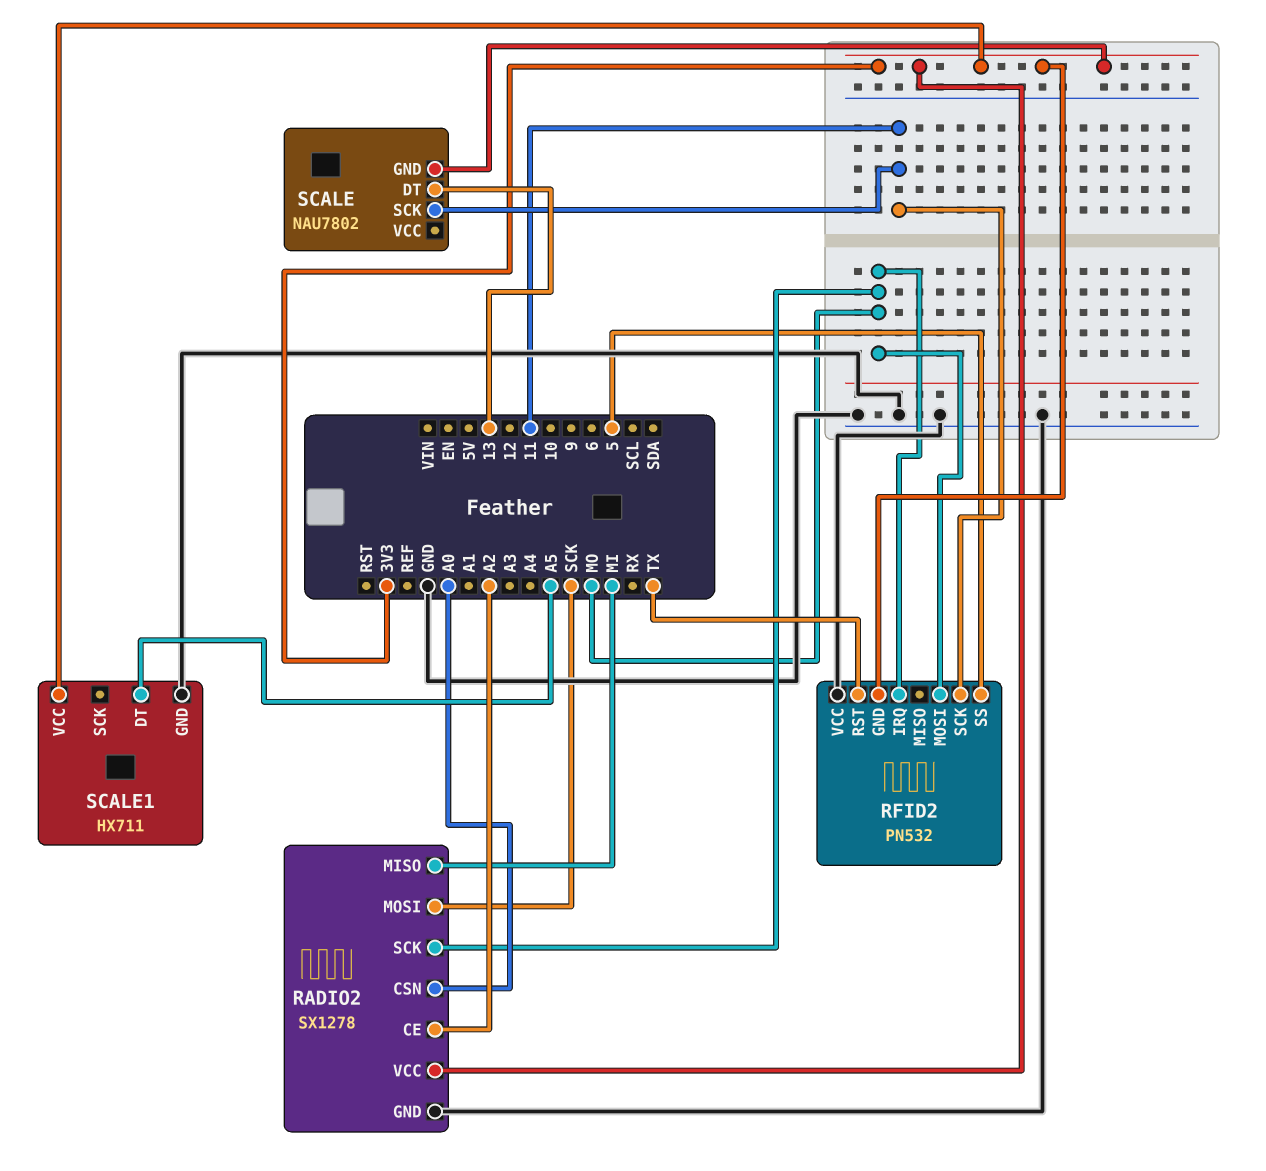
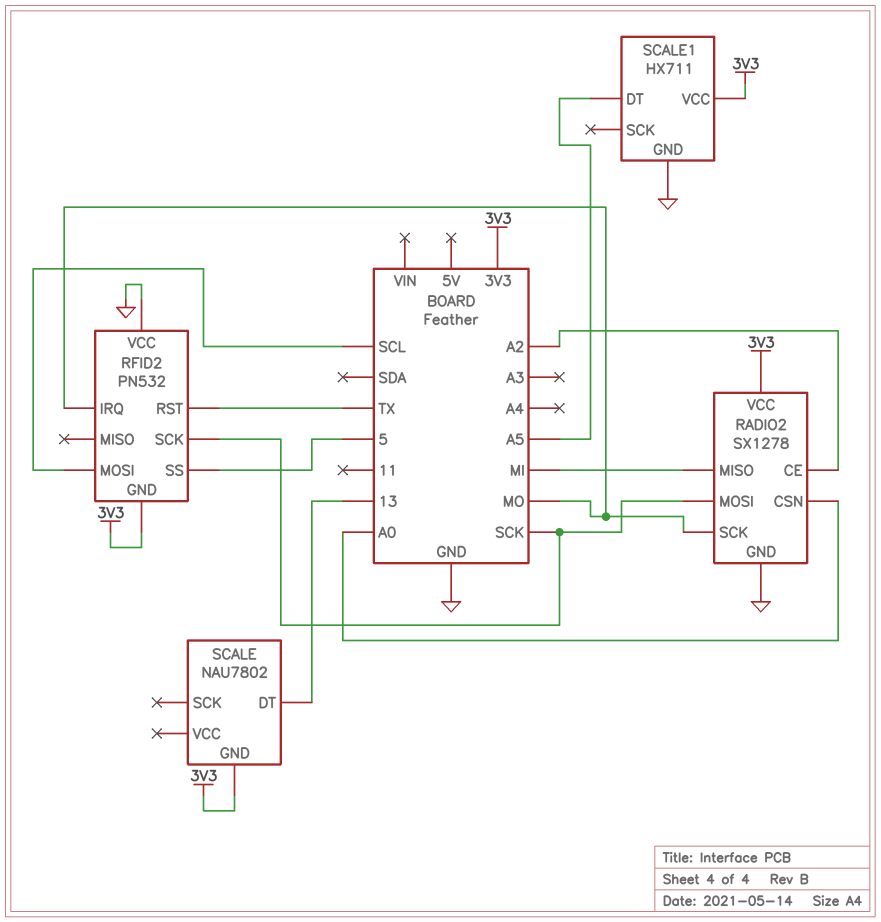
RFID2 pin MOSI: MO -> SCL
RFID2 pin SCK: 11 -> SCK
SCALE pin SCK: 11 -> none

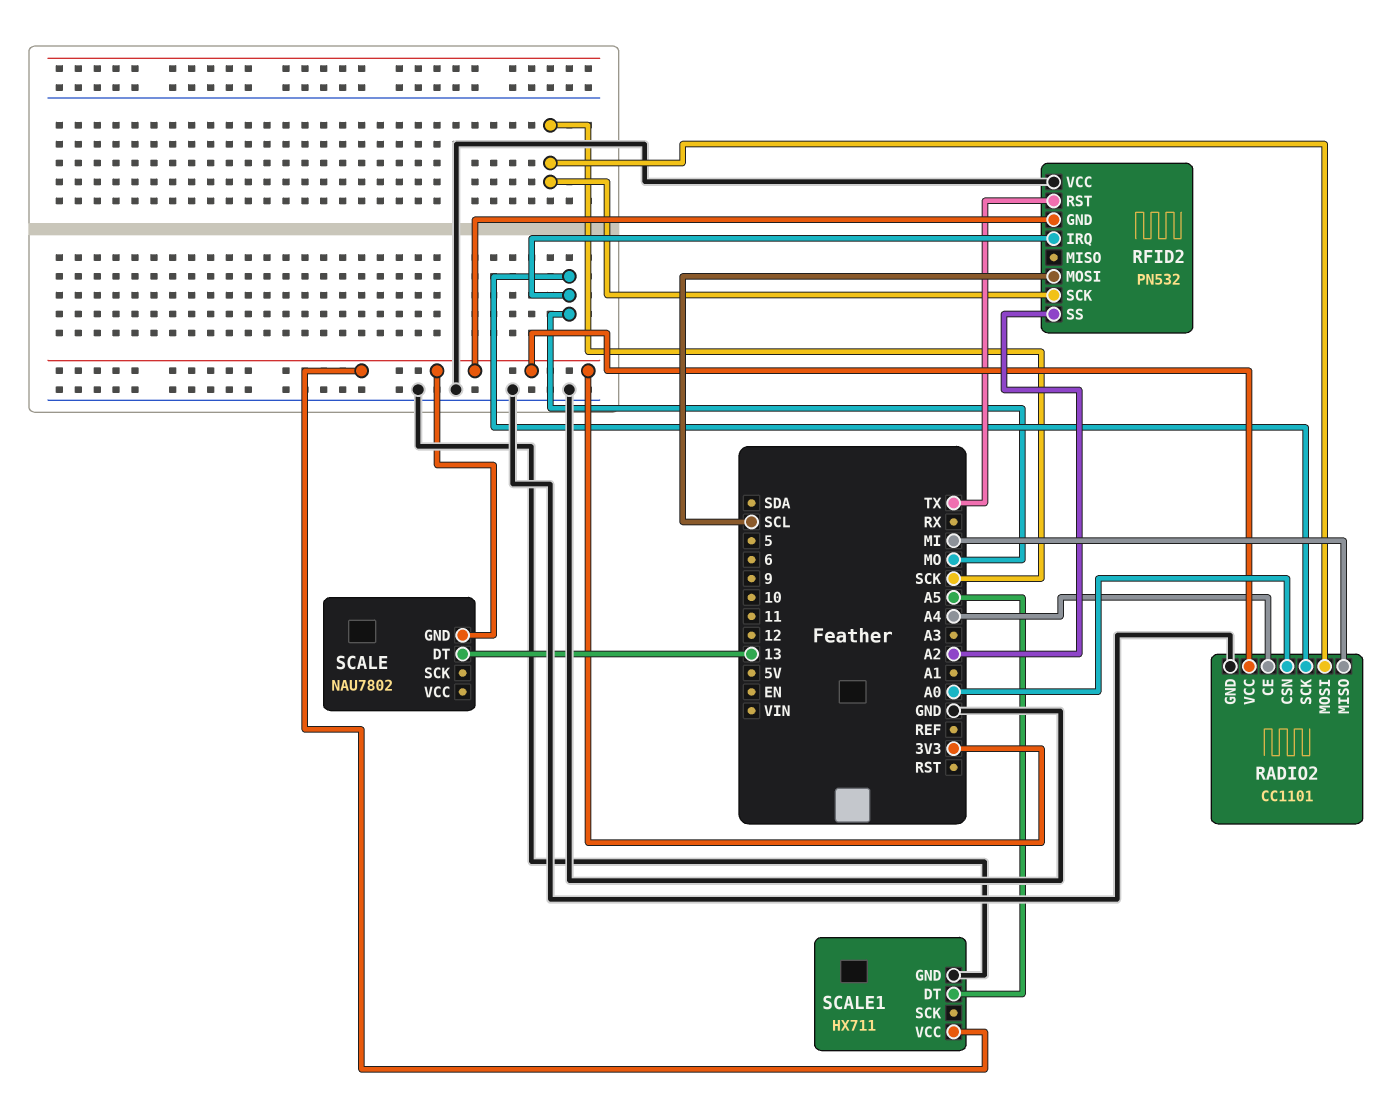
RADIO2: SX1278 -> CC1101
RADIO2 pin CE: A2 -> A4
RFID2 pin SS: 5 -> A2

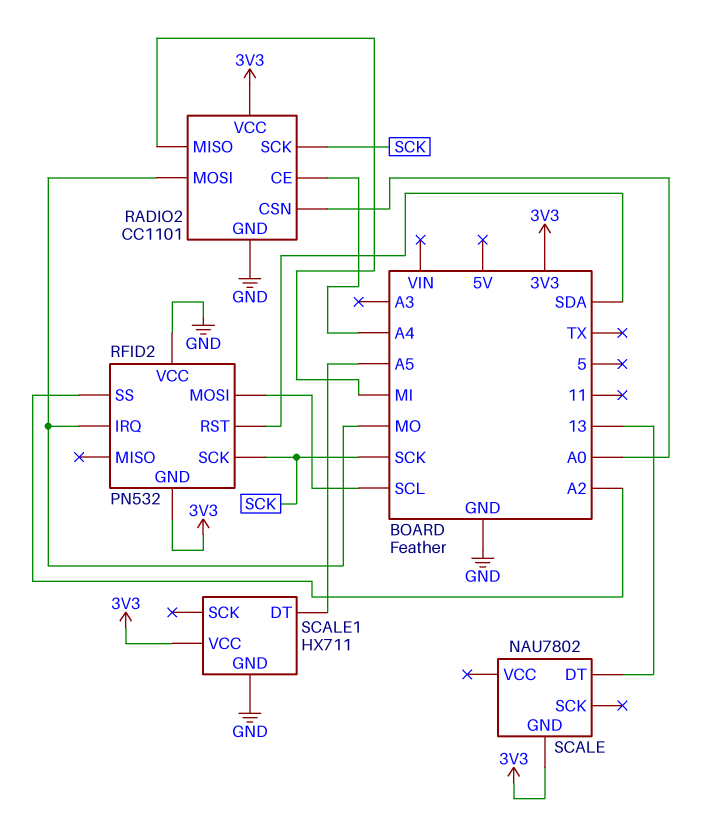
RADIO2 pin MOSI: SCK -> MO
RADIO2 pin SCK: MO -> SCK
RFID2 pin RST: TX -> SDA

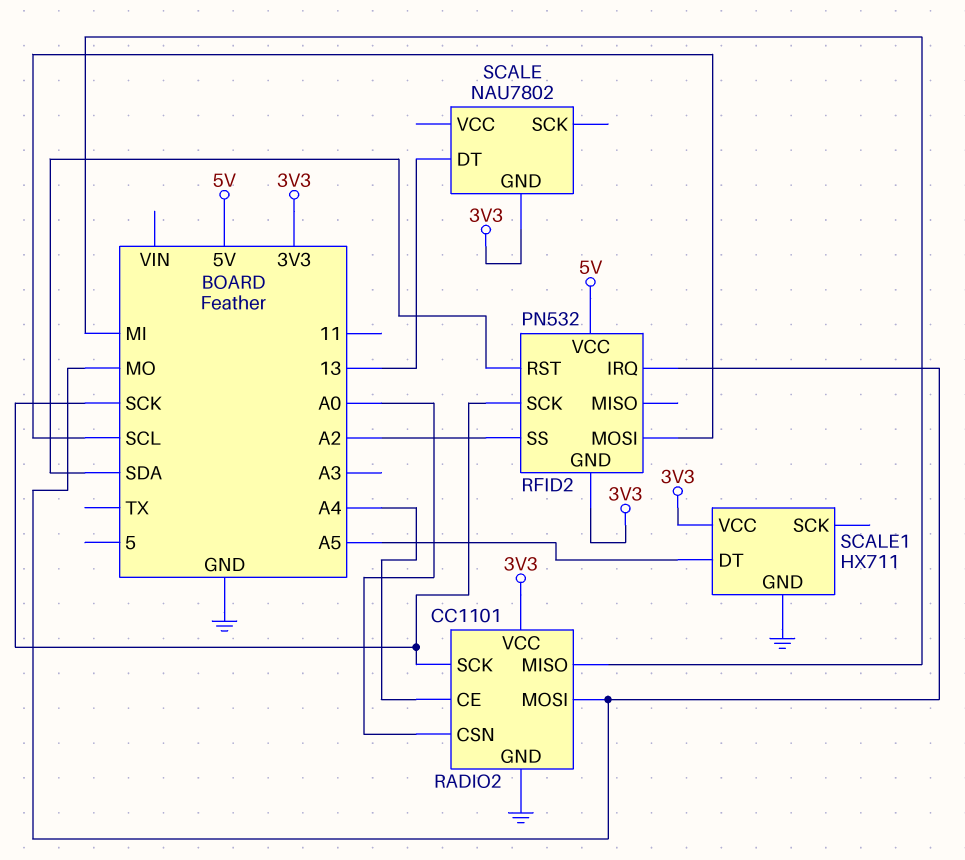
RFID2 pin VCC: GND -> 5V

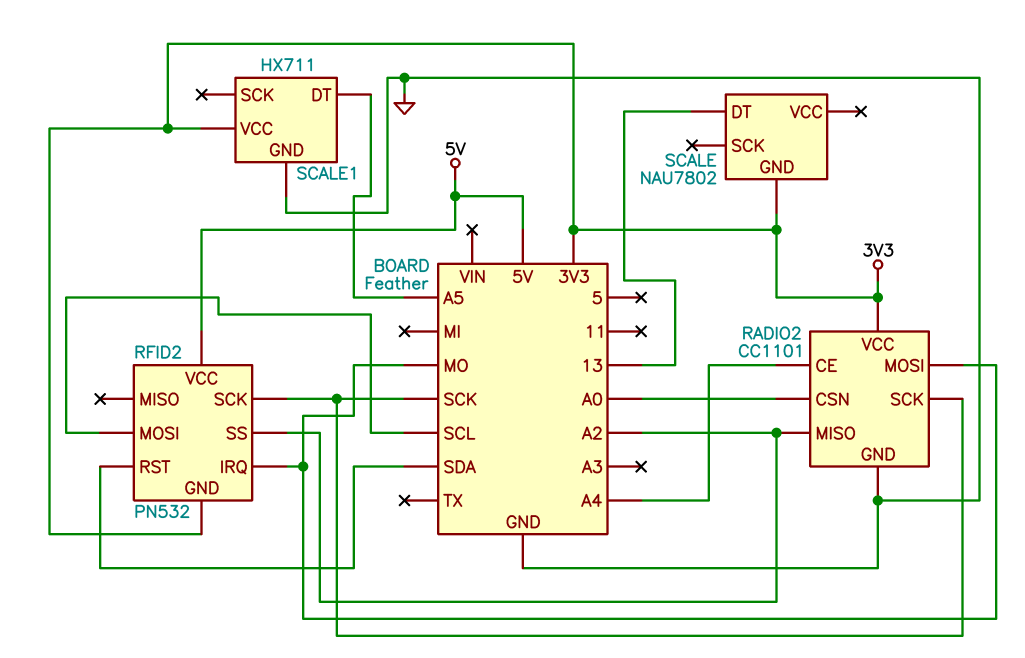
RADIO2 pin MISO: MI -> A2

